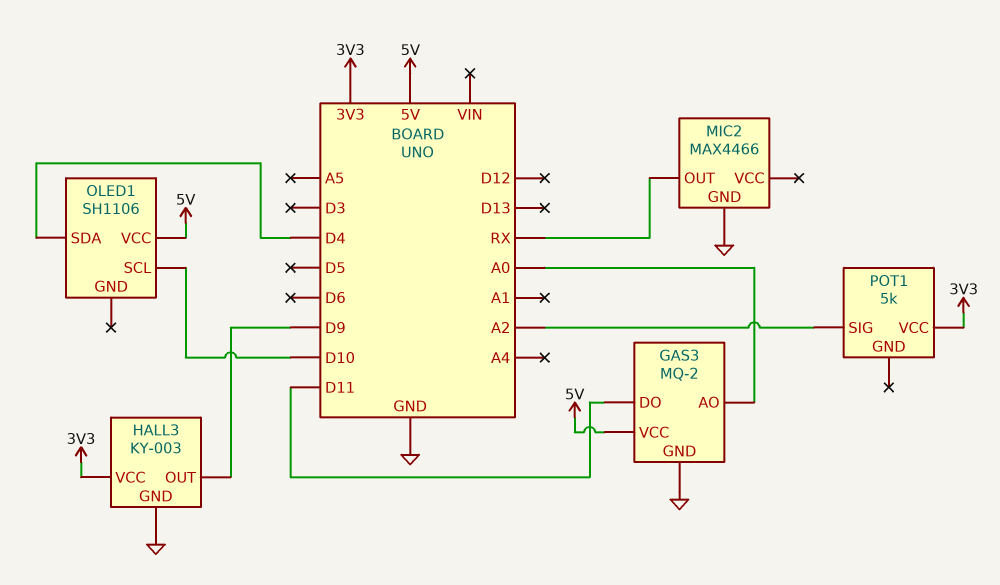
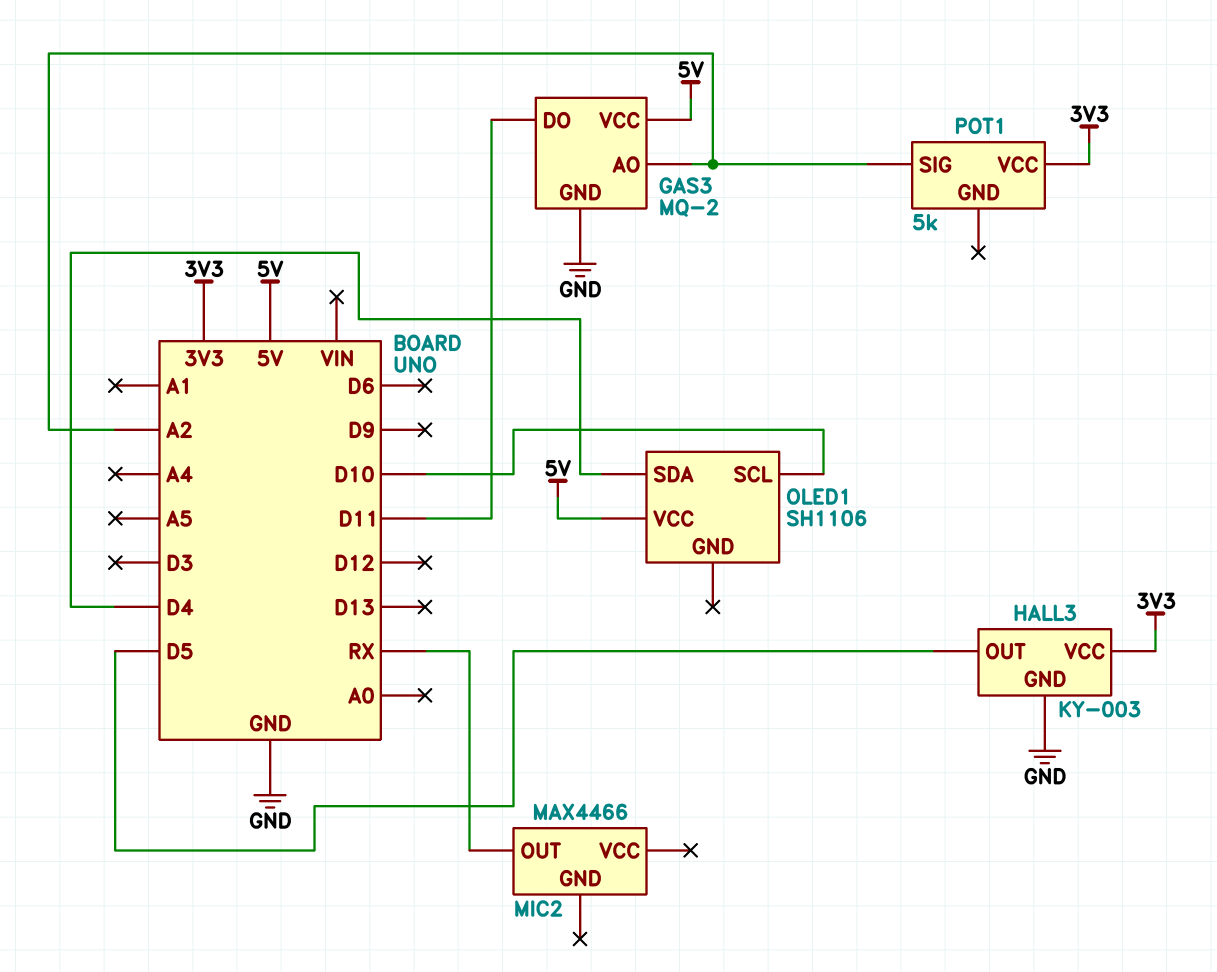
GAS3 pin AO: A0 -> A2
HALL3 pin OUT: D9 -> D5
MIC2 pin GND: GND -> none

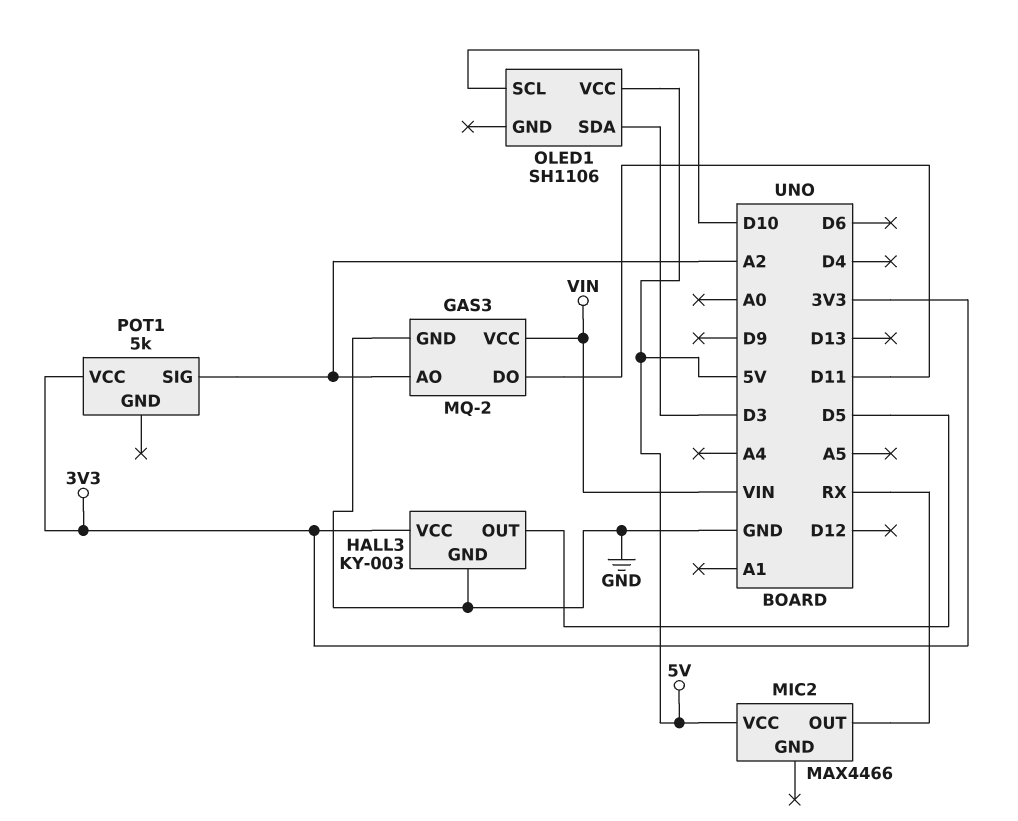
GAS3 pin VCC: 5V -> VIN
MIC2 pin VCC: none -> 5V
OLED1 pin SDA: D4 -> D3

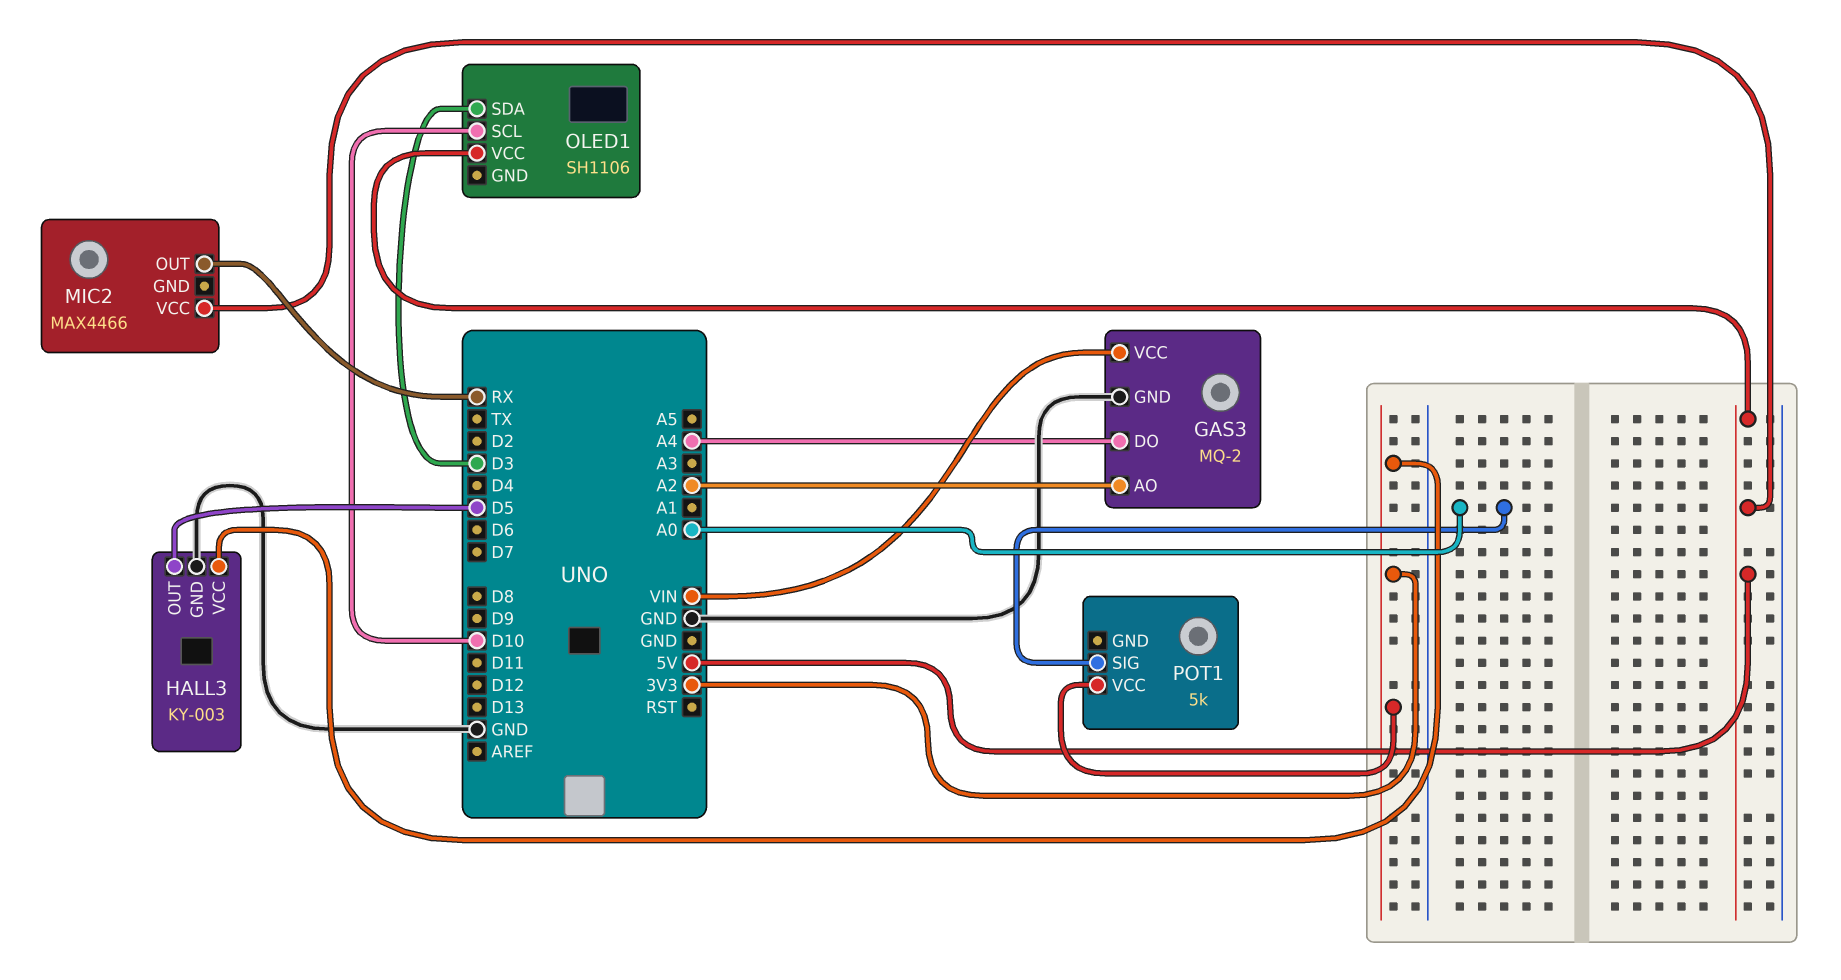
GAS3 pin DO: D11 -> A4
POT1 pin SIG: A2 -> A0

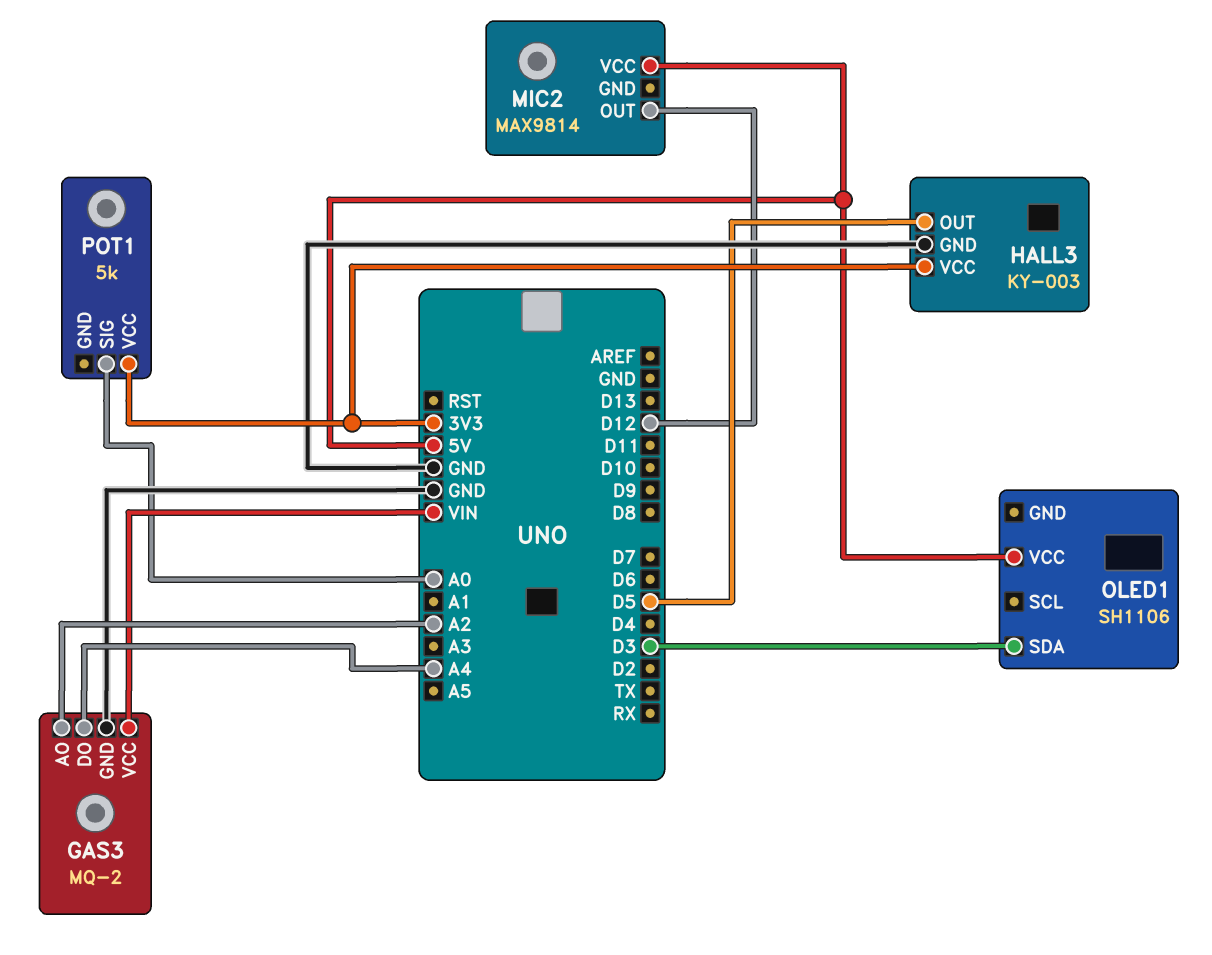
MIC2: MAX4466 -> MAX9814
MIC2 pin OUT: RX -> D12
OLED1 pin SCL: D10 -> none

